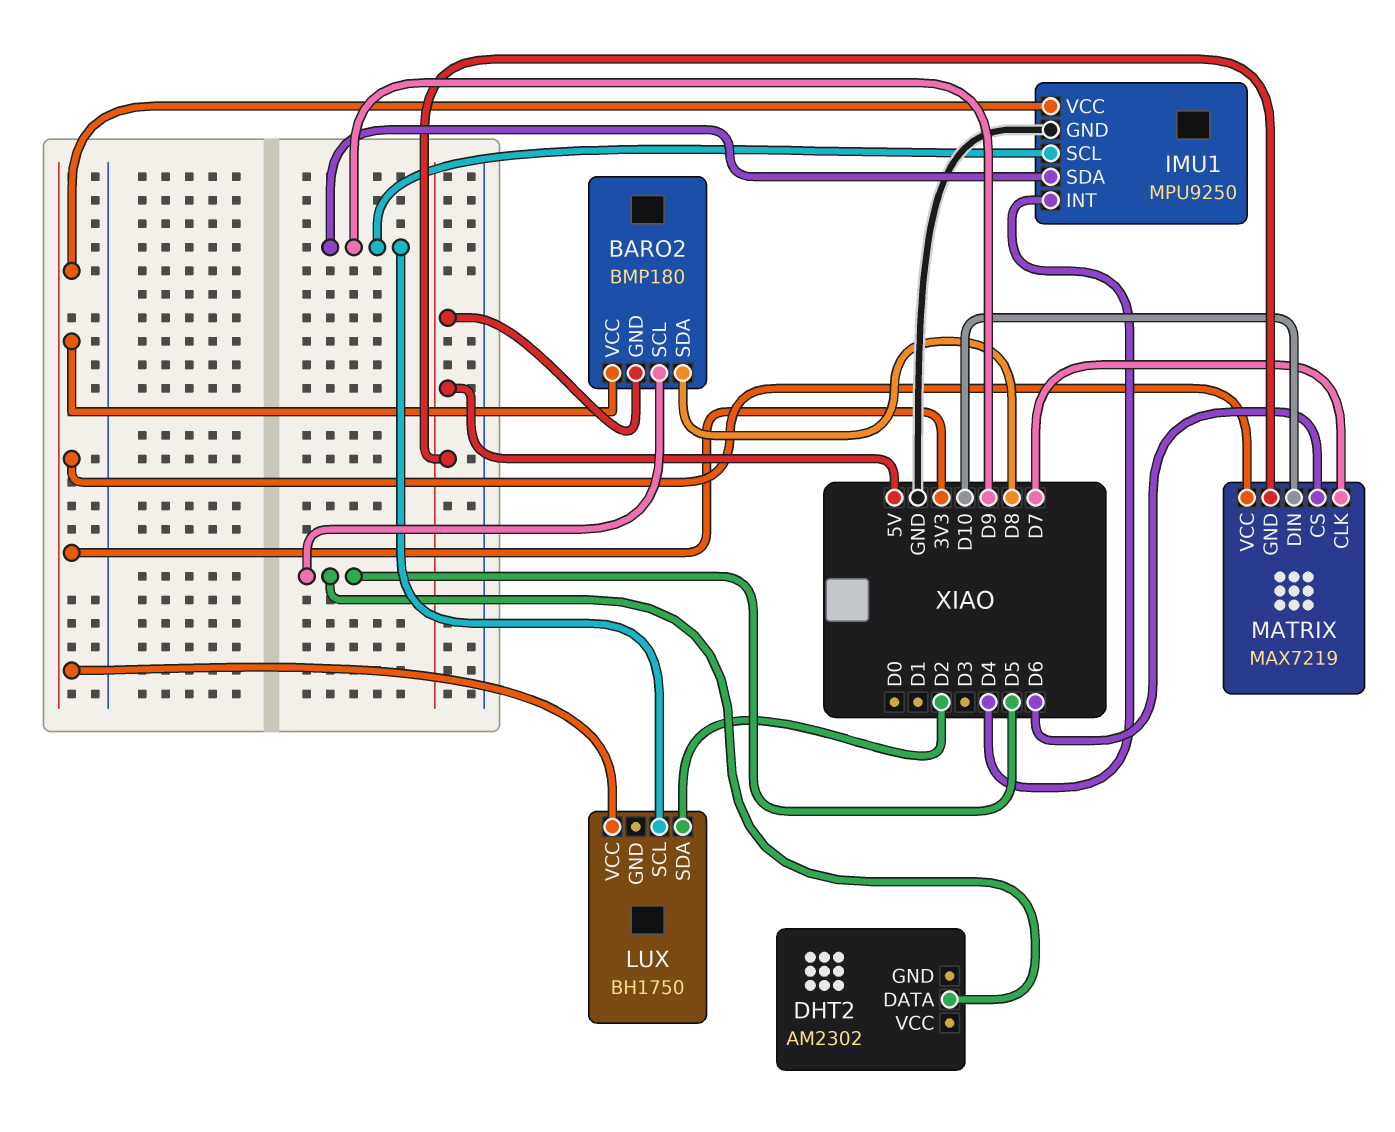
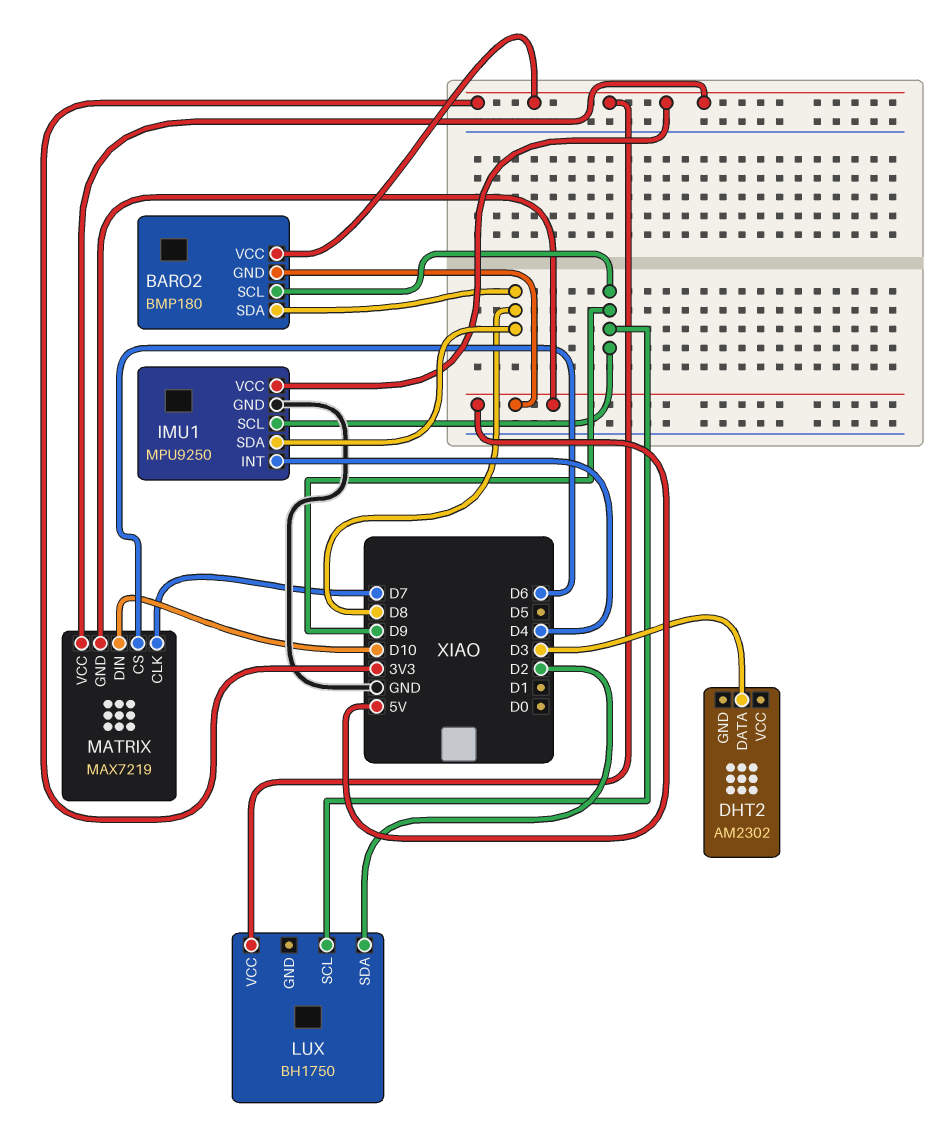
BARO2 pin SCL: D5 -> D9
DHT2 pin DATA: D5 -> D3
IMU1 pin SDA: D9 -> D8

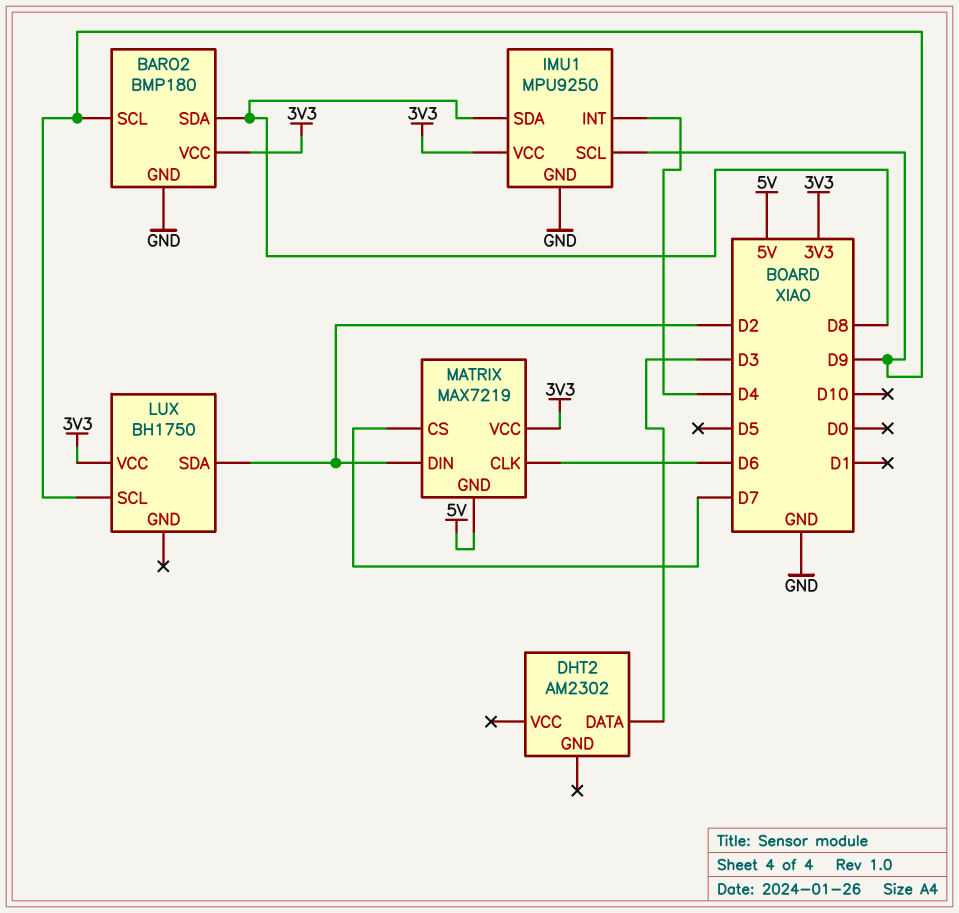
BARO2 pin GND: 5V -> GND
MATRIX pin CLK: D7 -> D6
MATRIX pin CS: D6 -> D7
MATRIX pin DIN: D10 -> D2

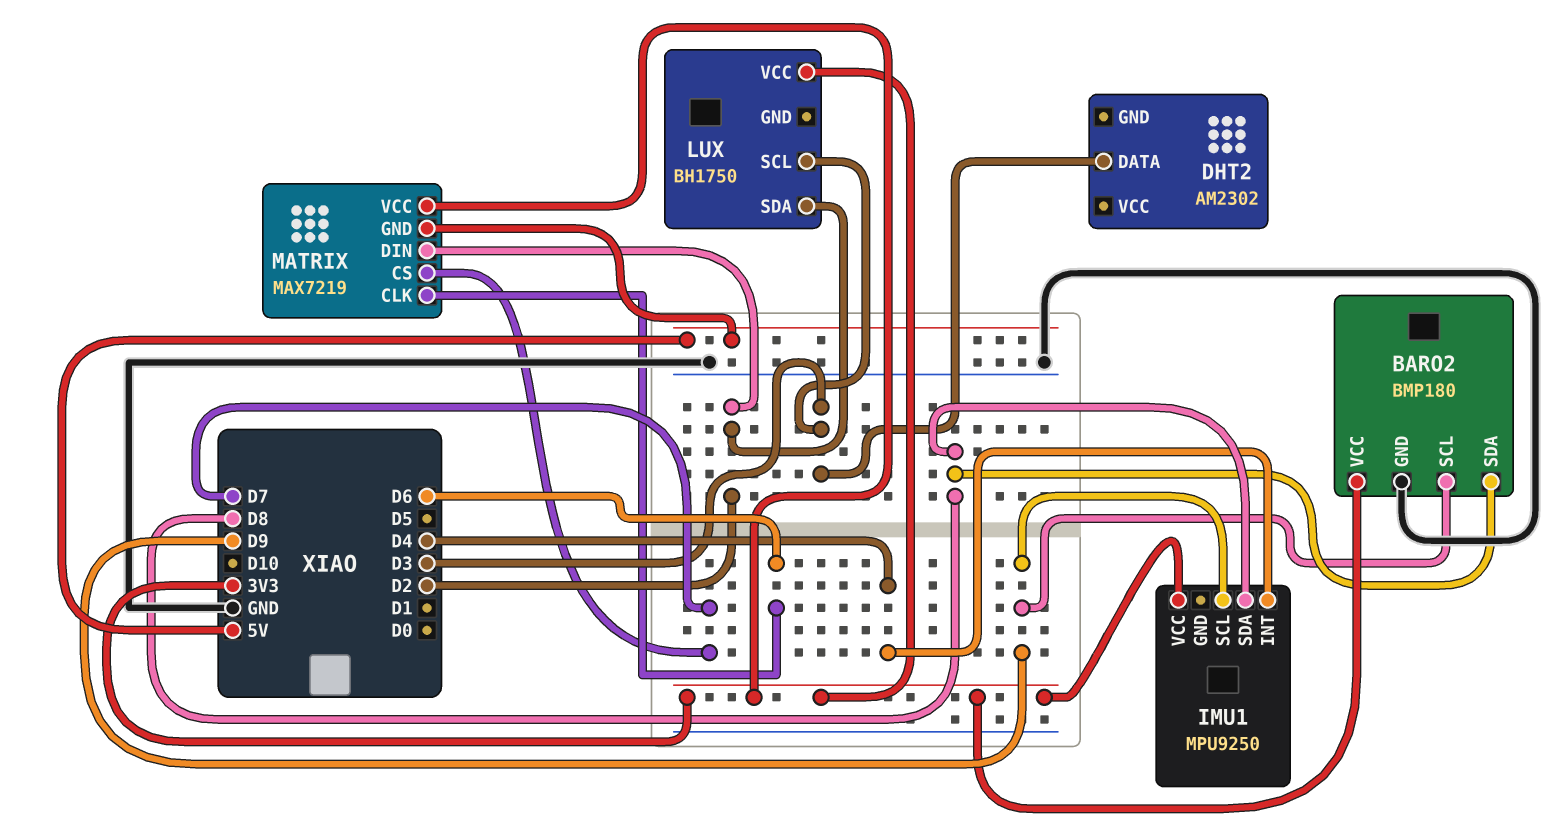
IMU1 pin GND: GND -> none
LUX pin SCL: D9 -> D3

